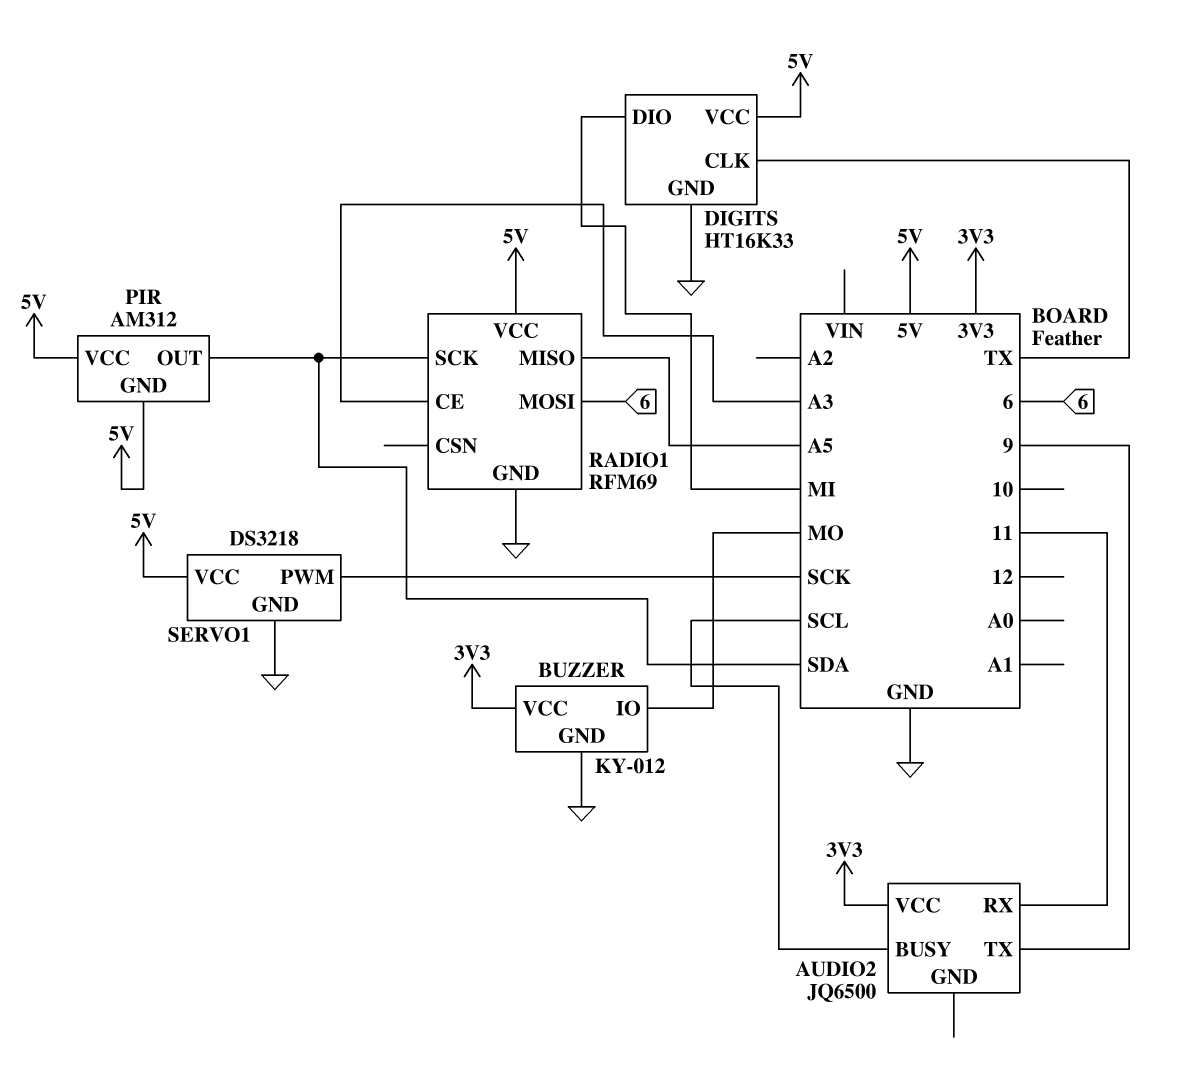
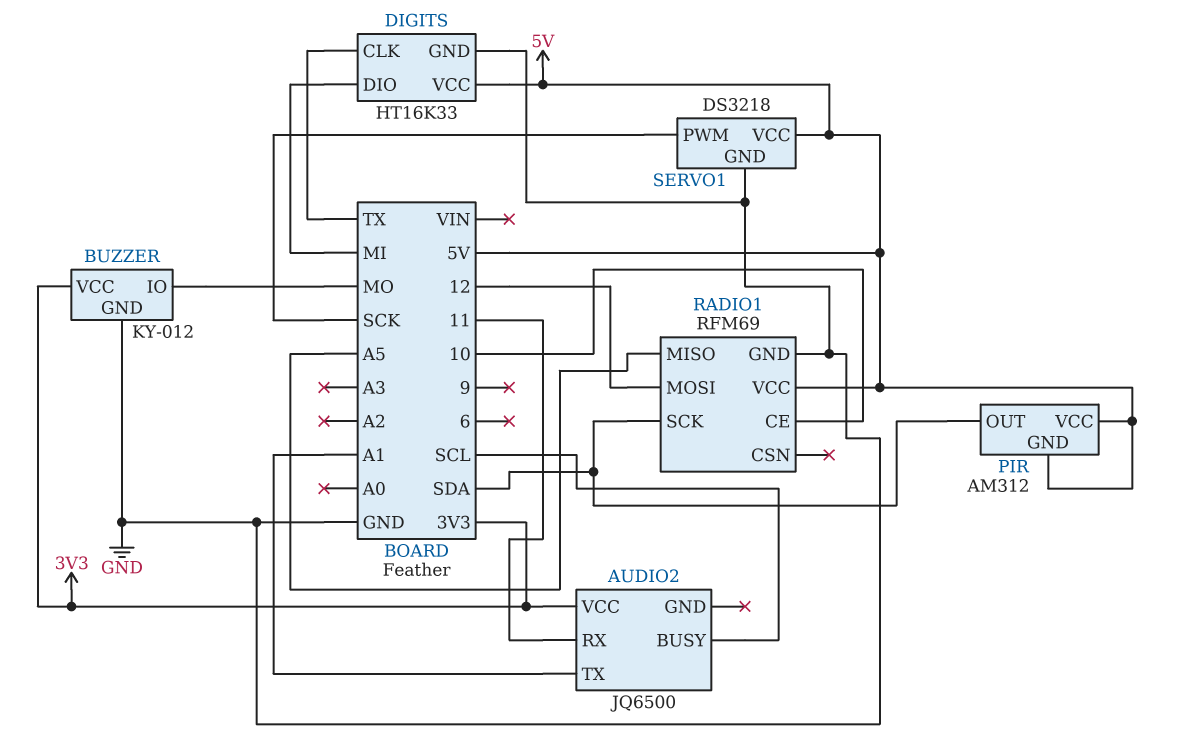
AUDIO2 pin TX: 9 -> A1
RADIO1 pin CE: A3 -> 10
RADIO1 pin MOSI: 6 -> 12

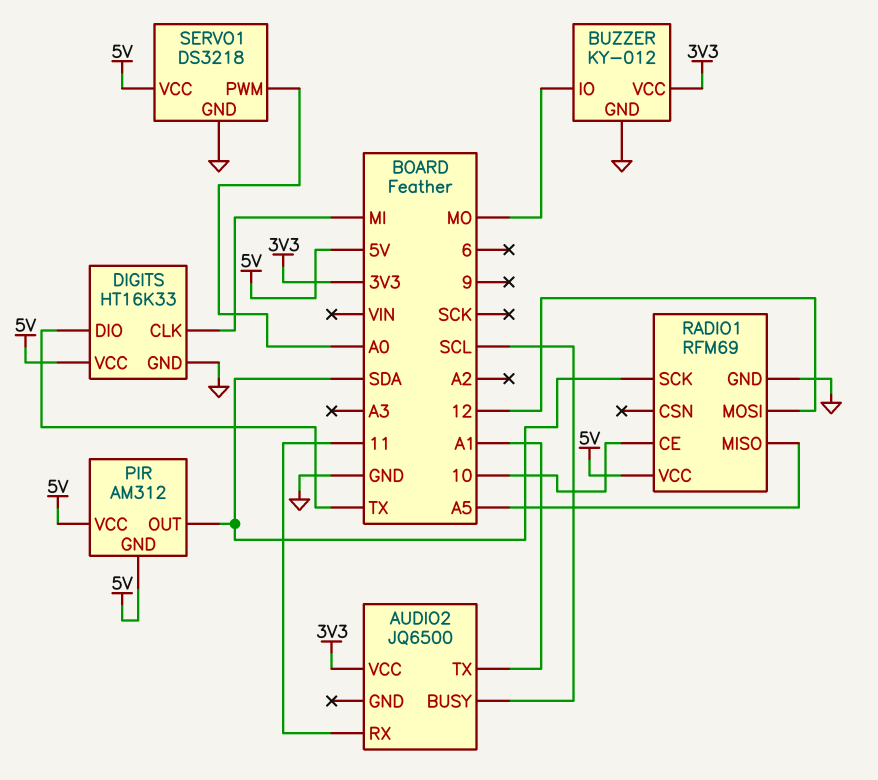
DIGITS pin CLK: TX -> MI
DIGITS pin DIO: MI -> TX
SERVO1 pin PWM: SCK -> A0

